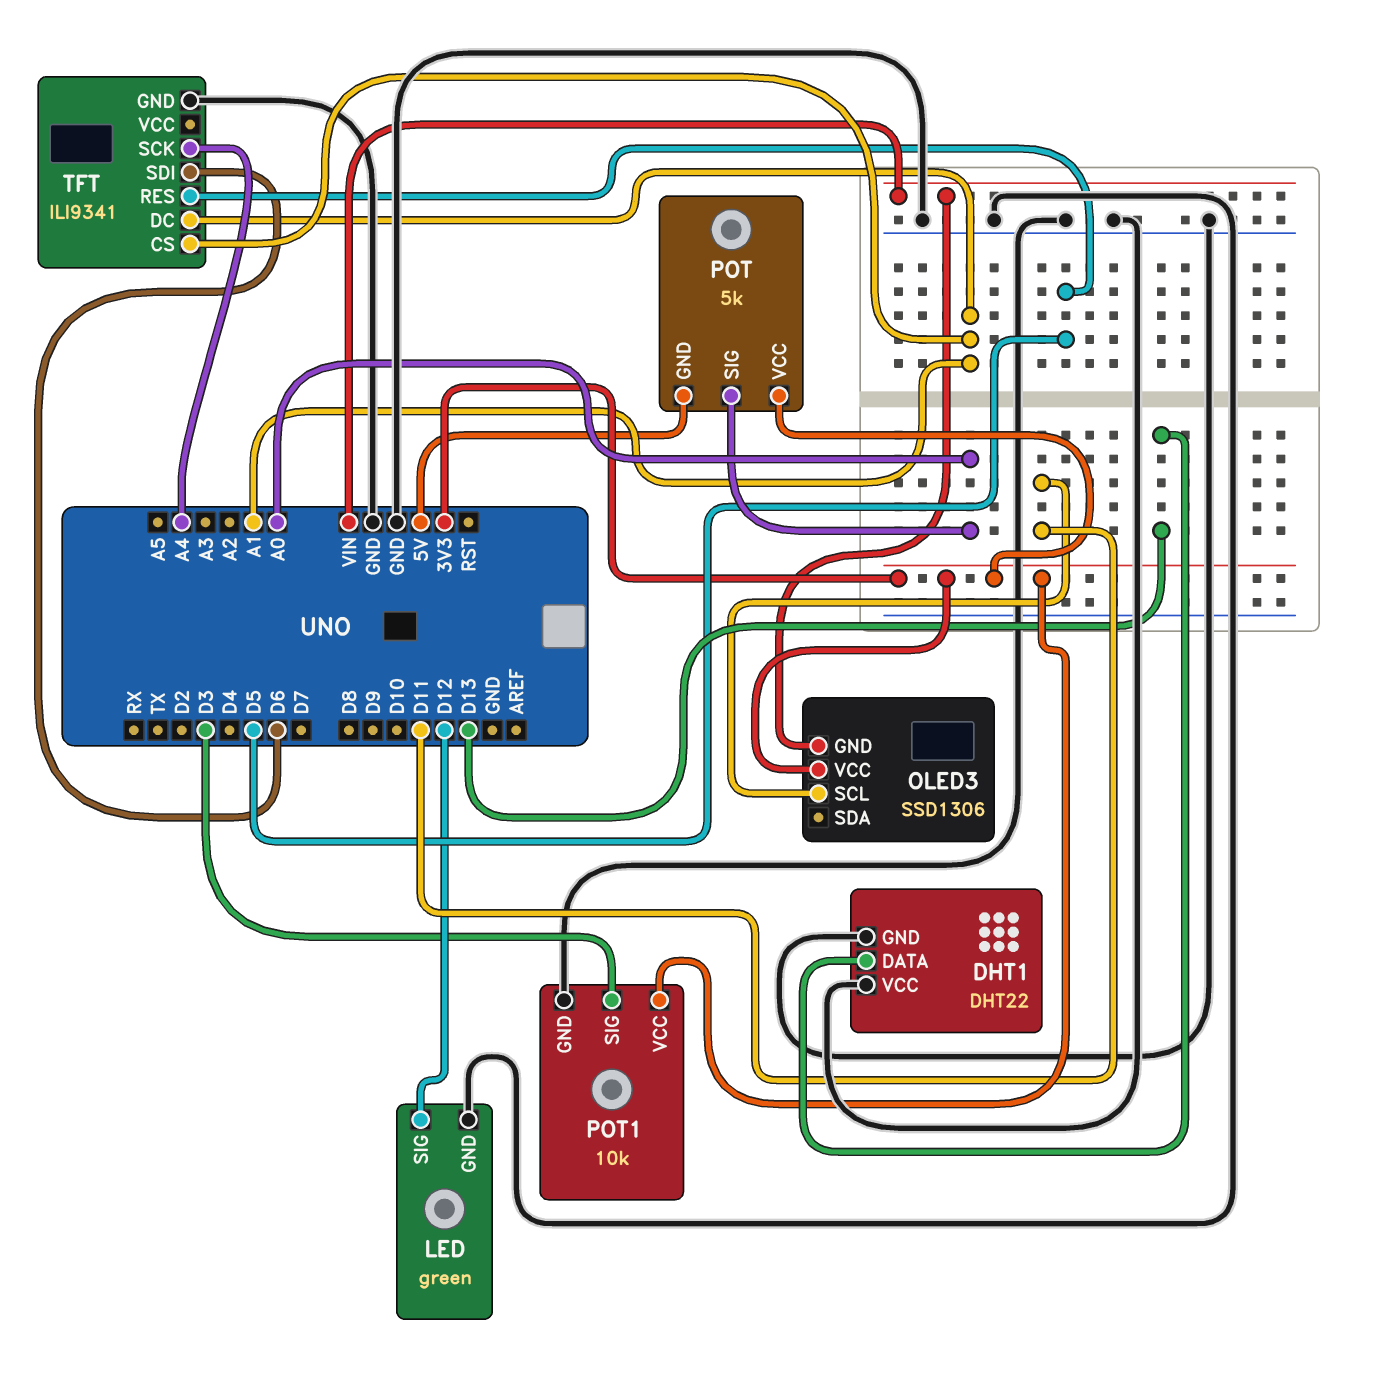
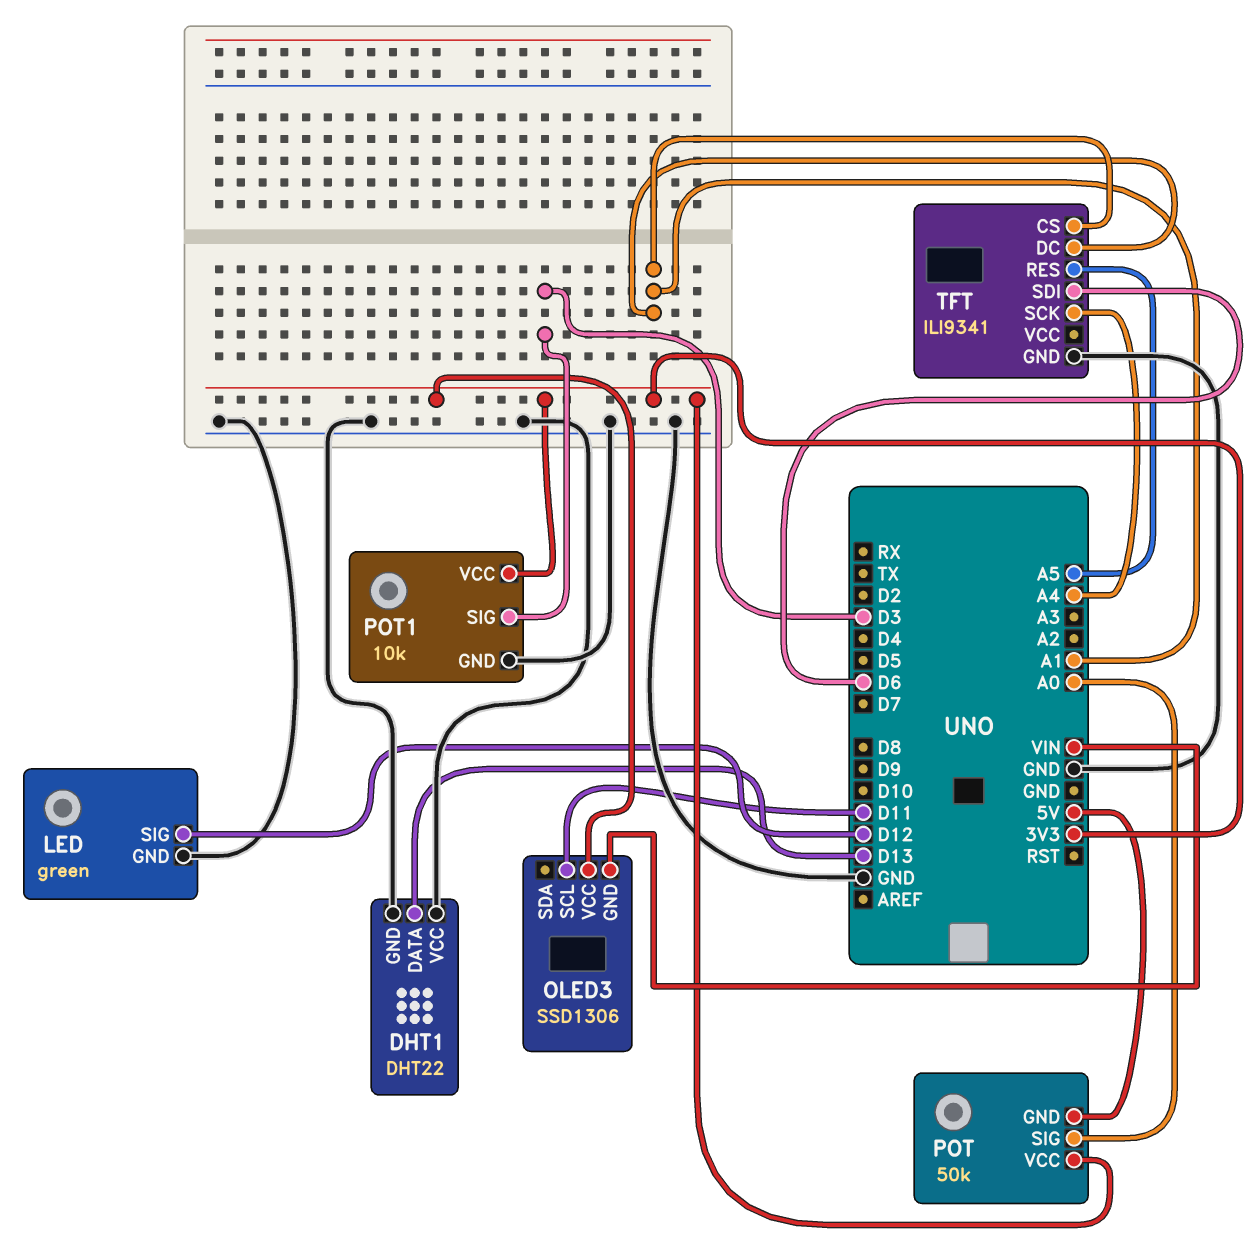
POT: 5k -> 50k
TFT pin RES: D5 -> A5

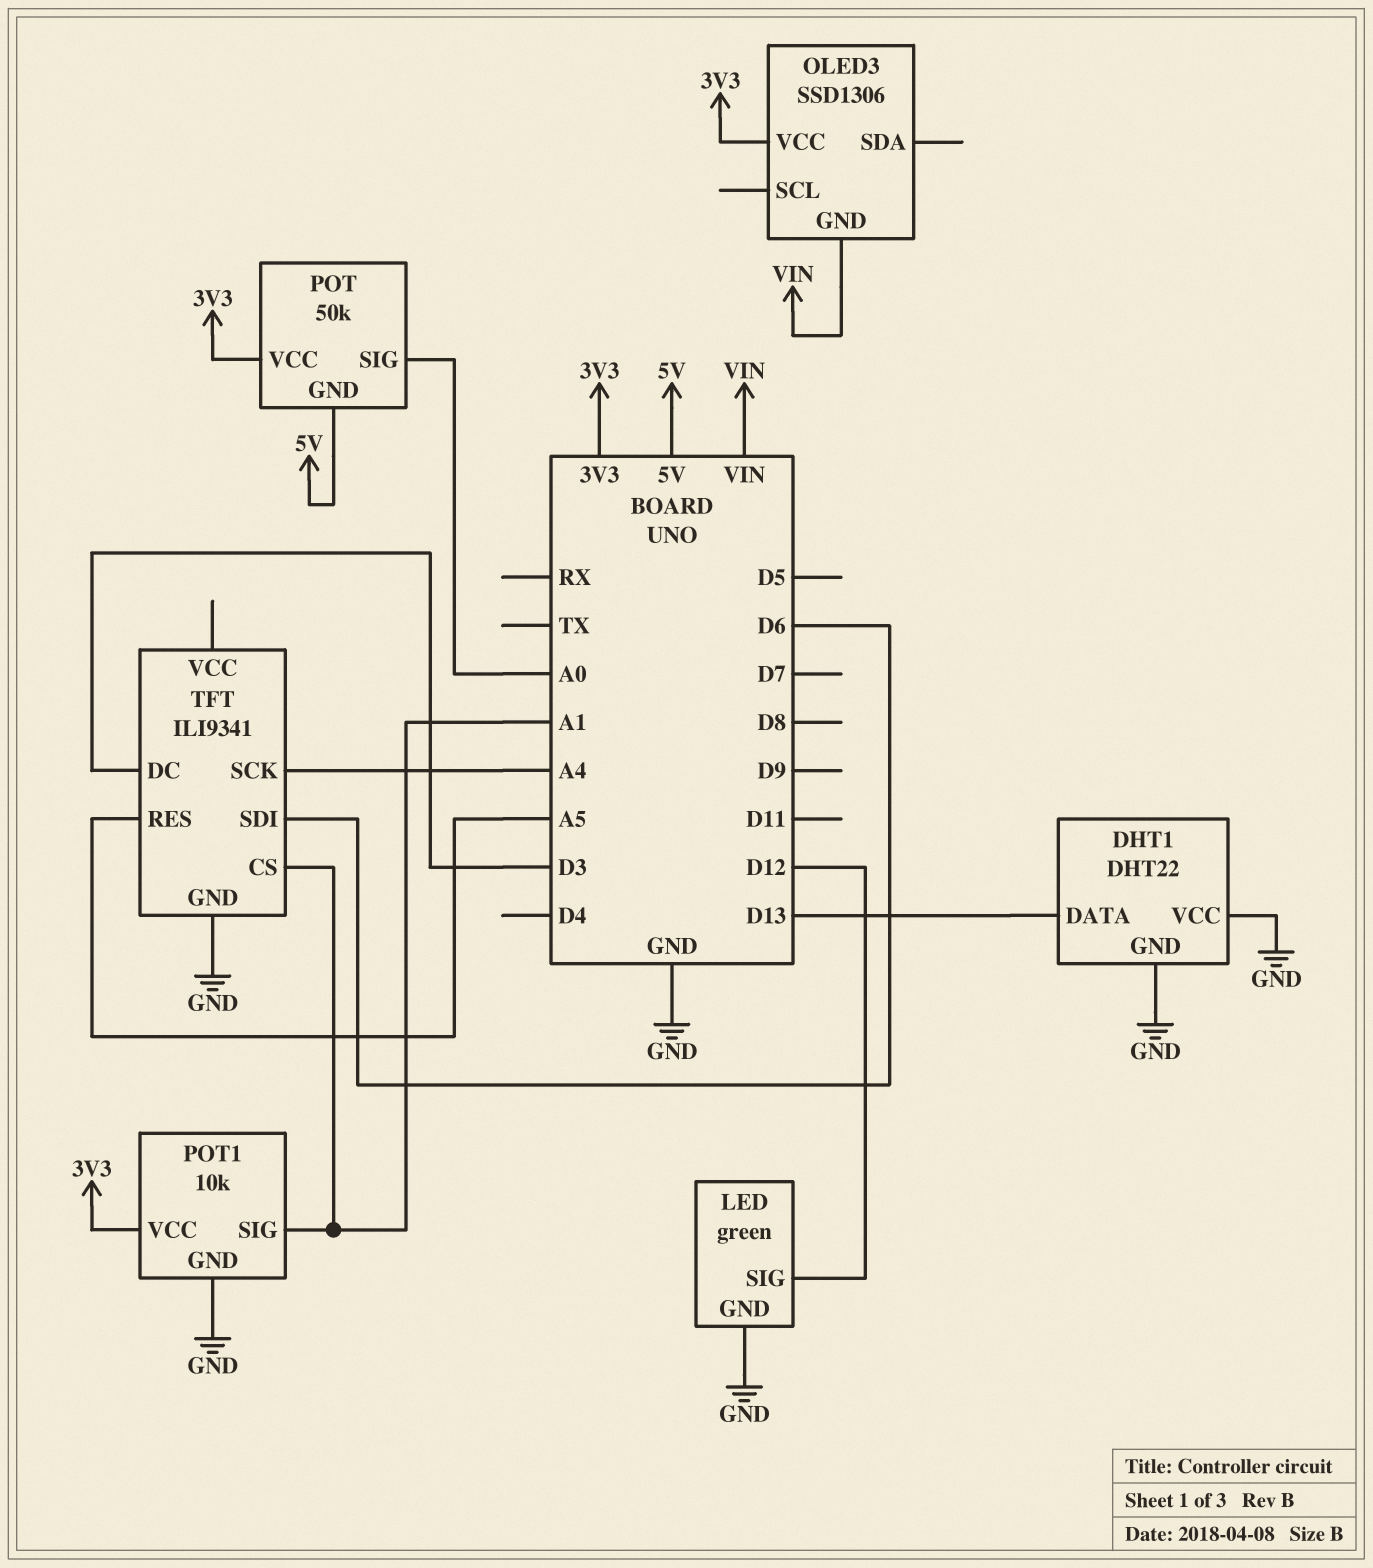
OLED3 pin SCL: D11 -> none
POT1 pin SIG: D3 -> A1
TFT pin DC: A1 -> D3

